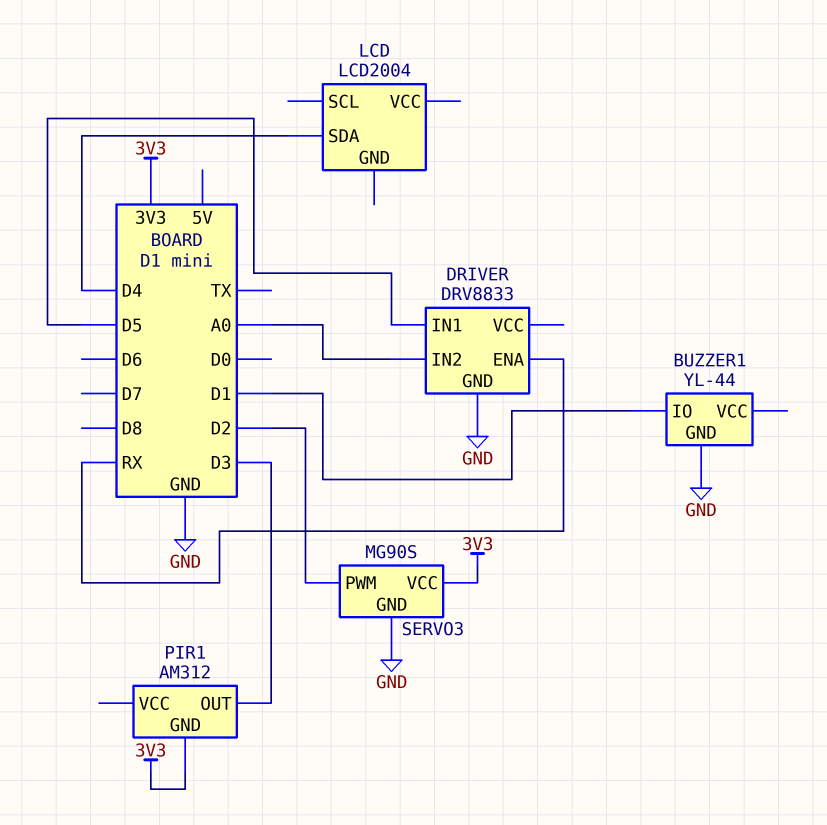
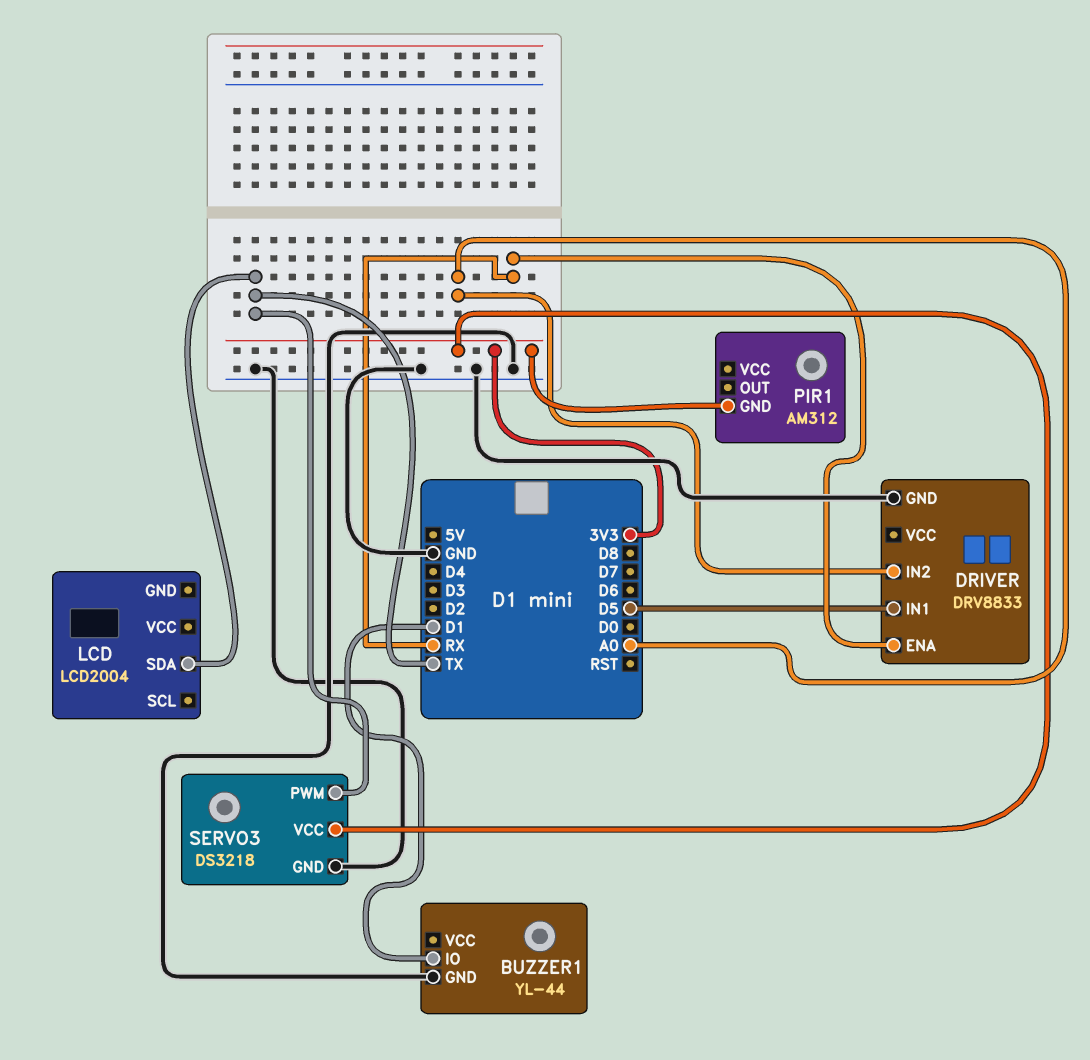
LCD pin SDA: D4 -> TX
PIR1 pin OUT: D3 -> none
SERVO3: MG90S -> DS3218
SERVO3 pin PWM: D2 -> TX

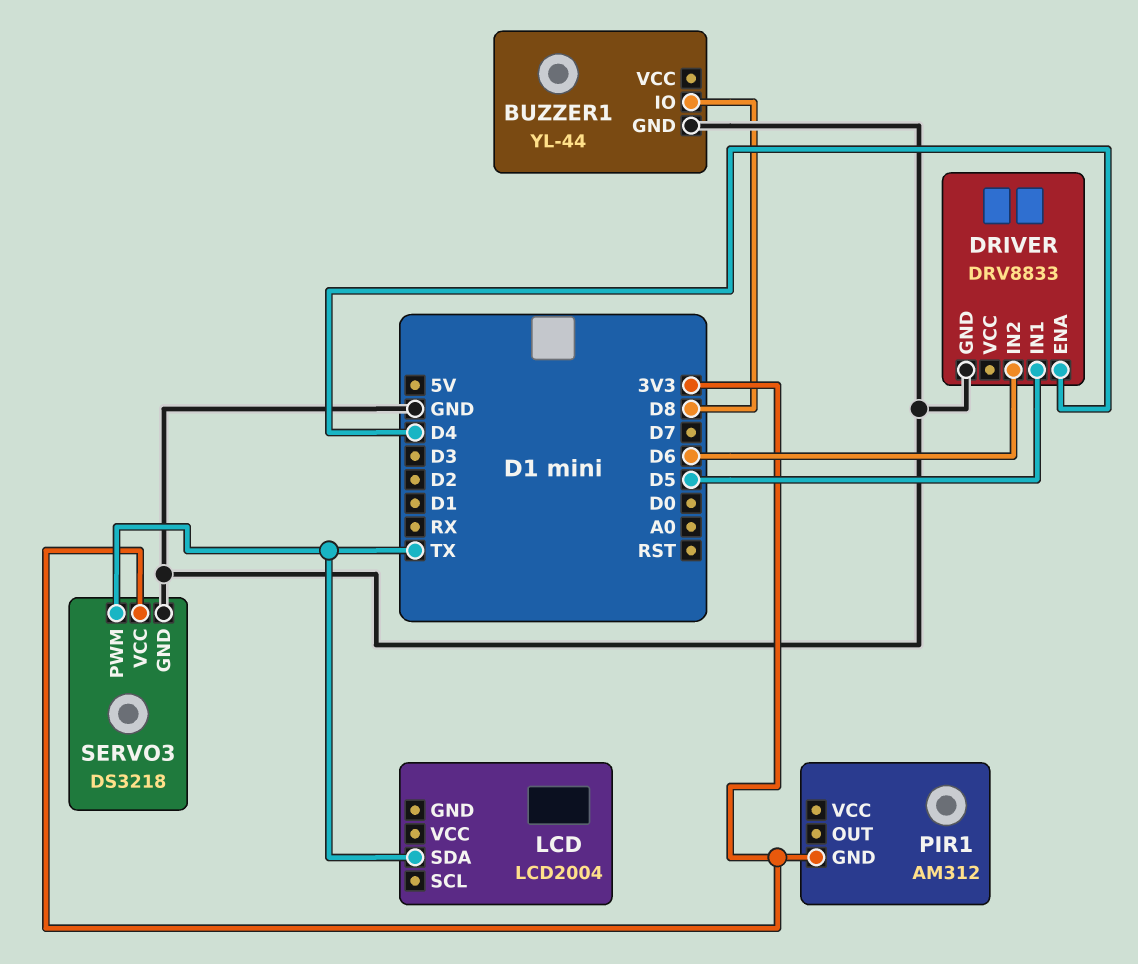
BUZZER1 pin IO: D1 -> D8
DRIVER pin ENA: RX -> D4
DRIVER pin IN2: A0 -> D6

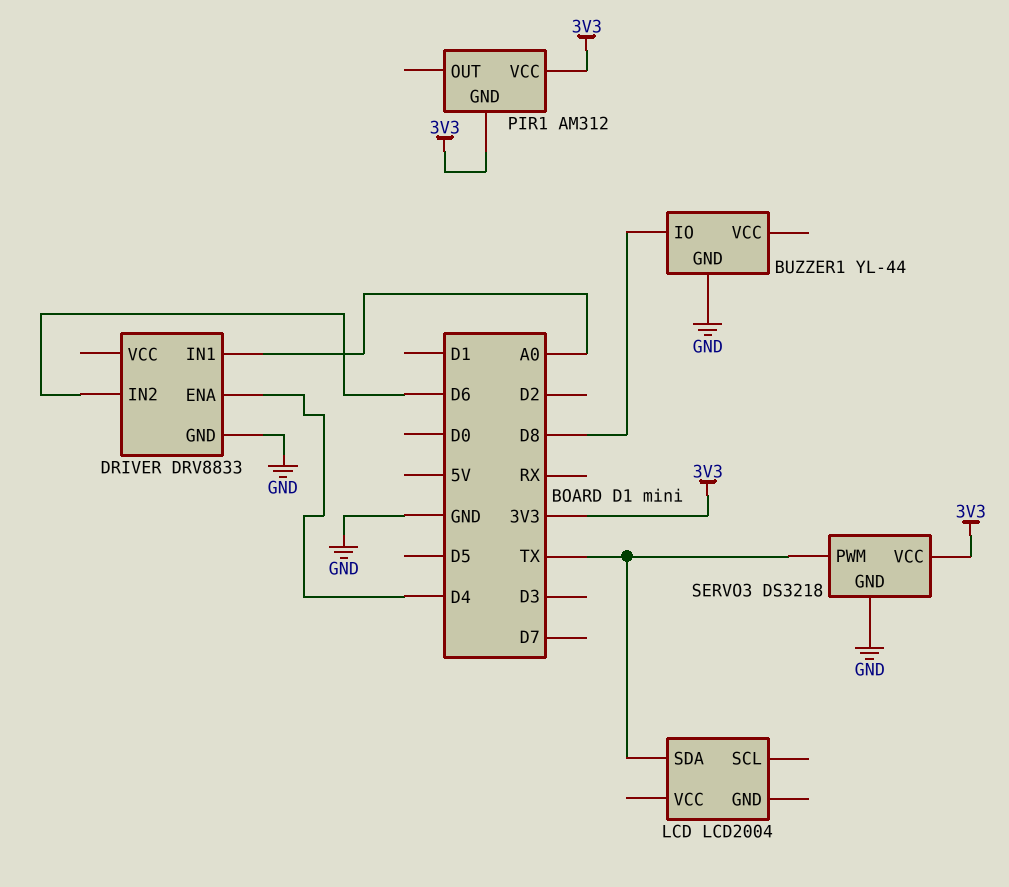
DRIVER pin IN1: D5 -> A0
PIR1 pin VCC: none -> 3V3

